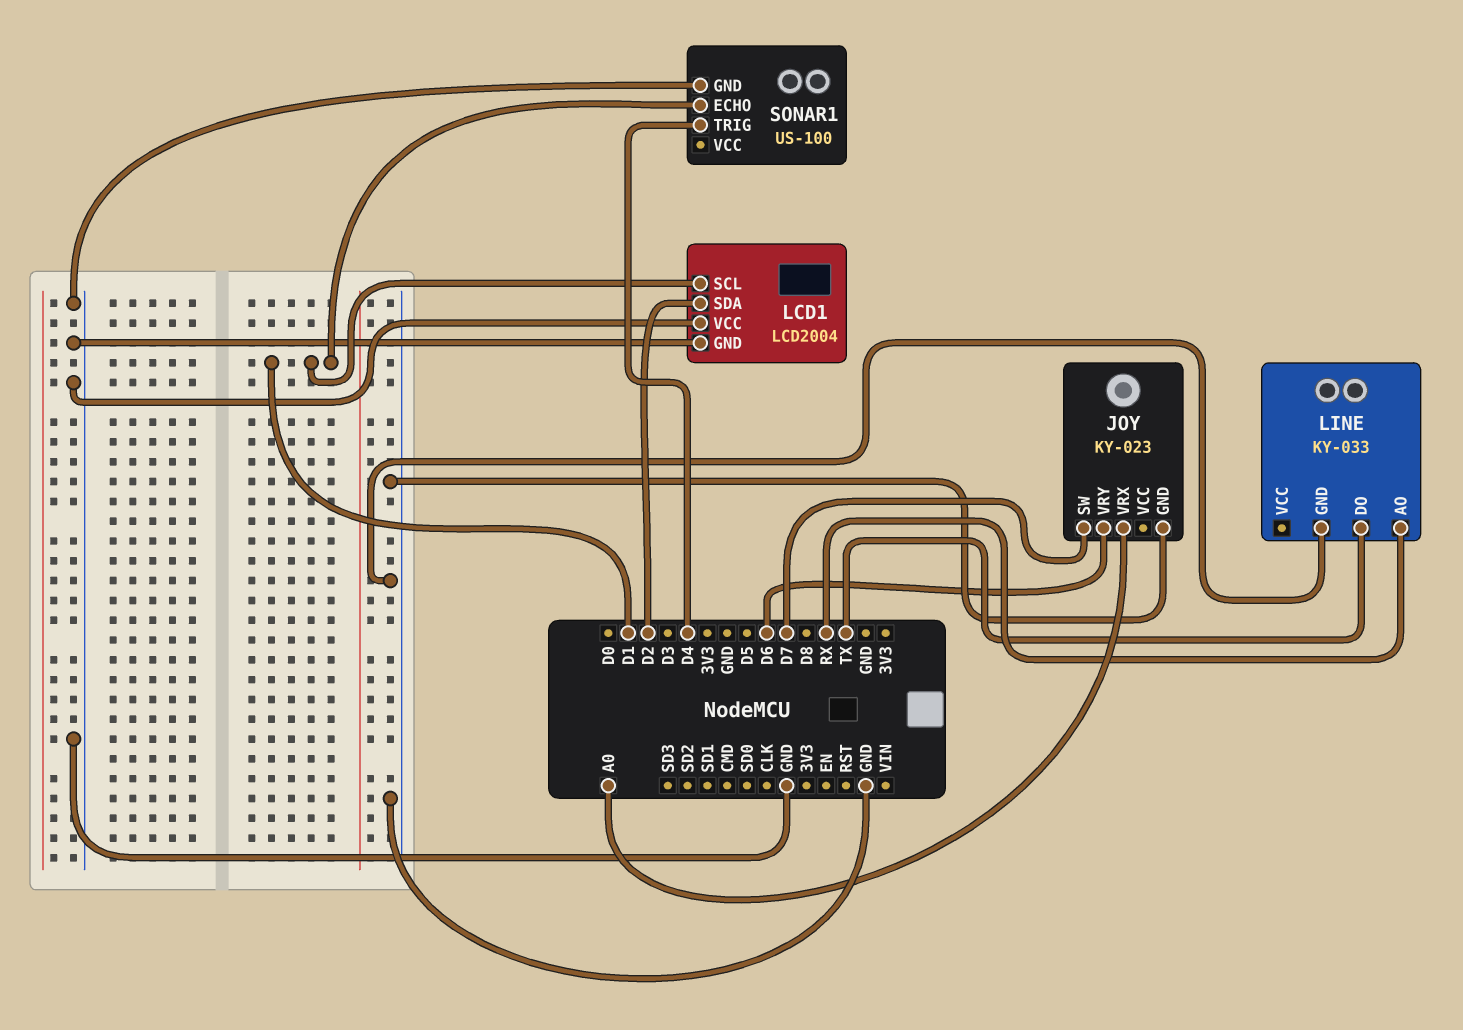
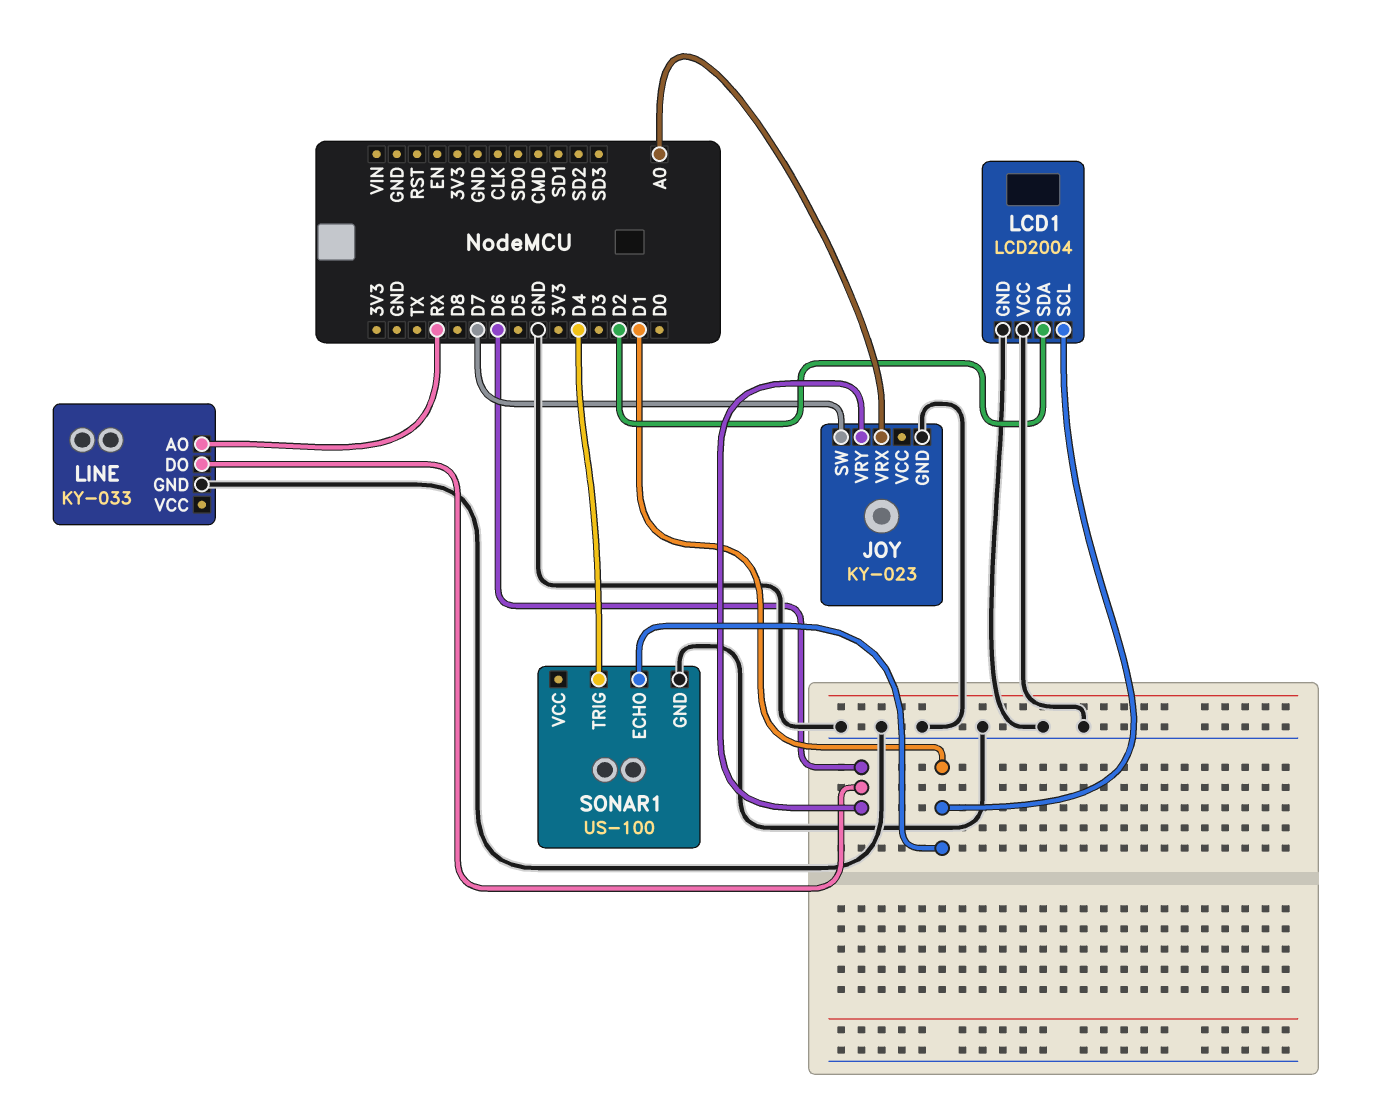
LINE pin DO: TX -> D6

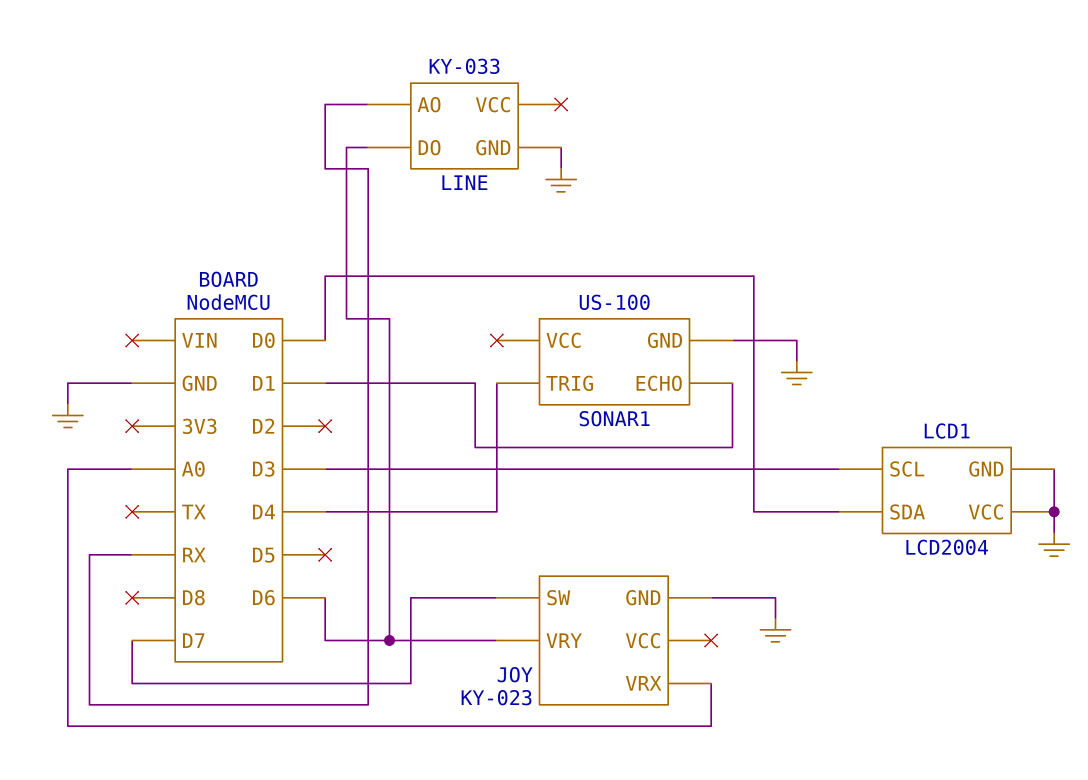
LCD1 pin SCL: D1 -> D3
LCD1 pin SDA: D2 -> D0

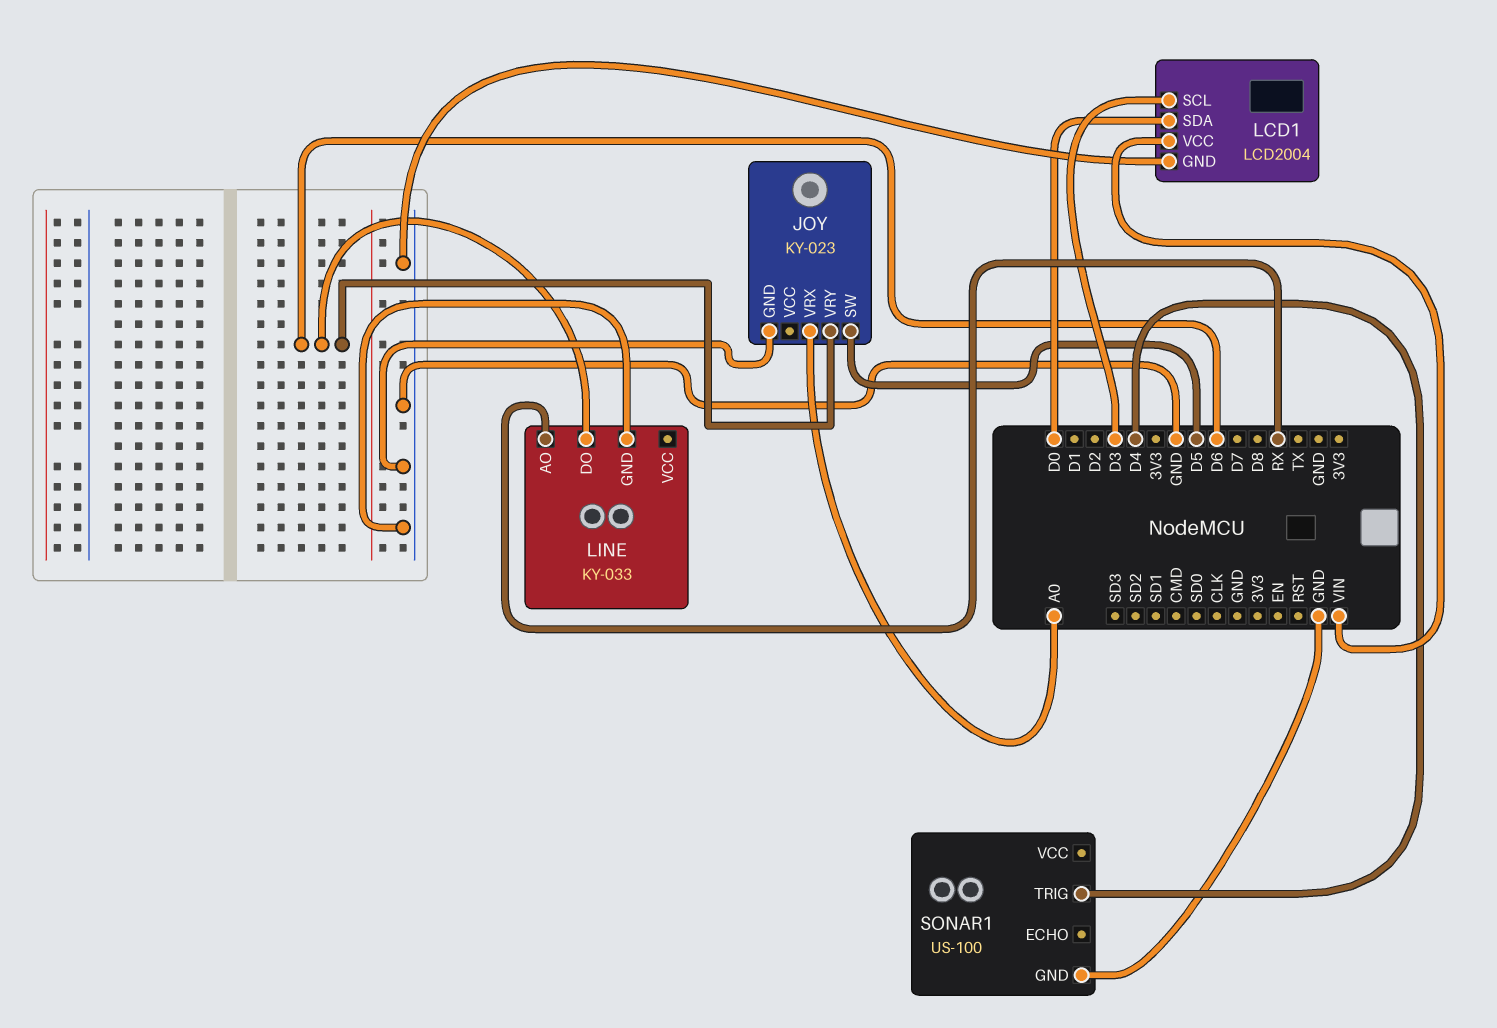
JOY pin SW: D7 -> D5
LCD1 pin VCC: GND -> VIN
SONAR1 pin ECHO: D1 -> none

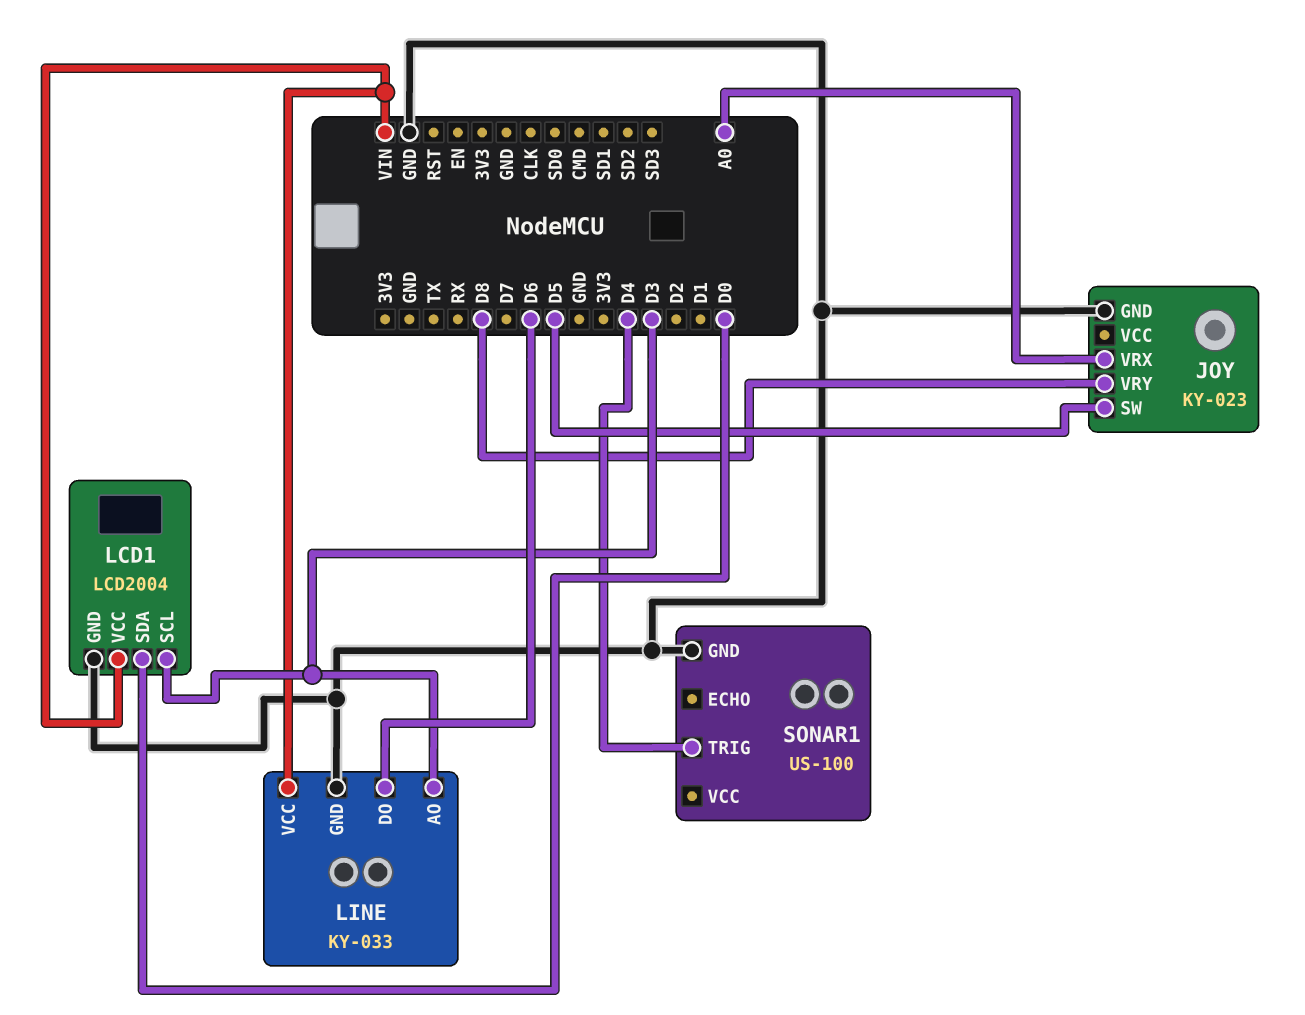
JOY pin VRY: D6 -> D8
LINE pin AO: RX -> D3
LINE pin VCC: none -> VIN

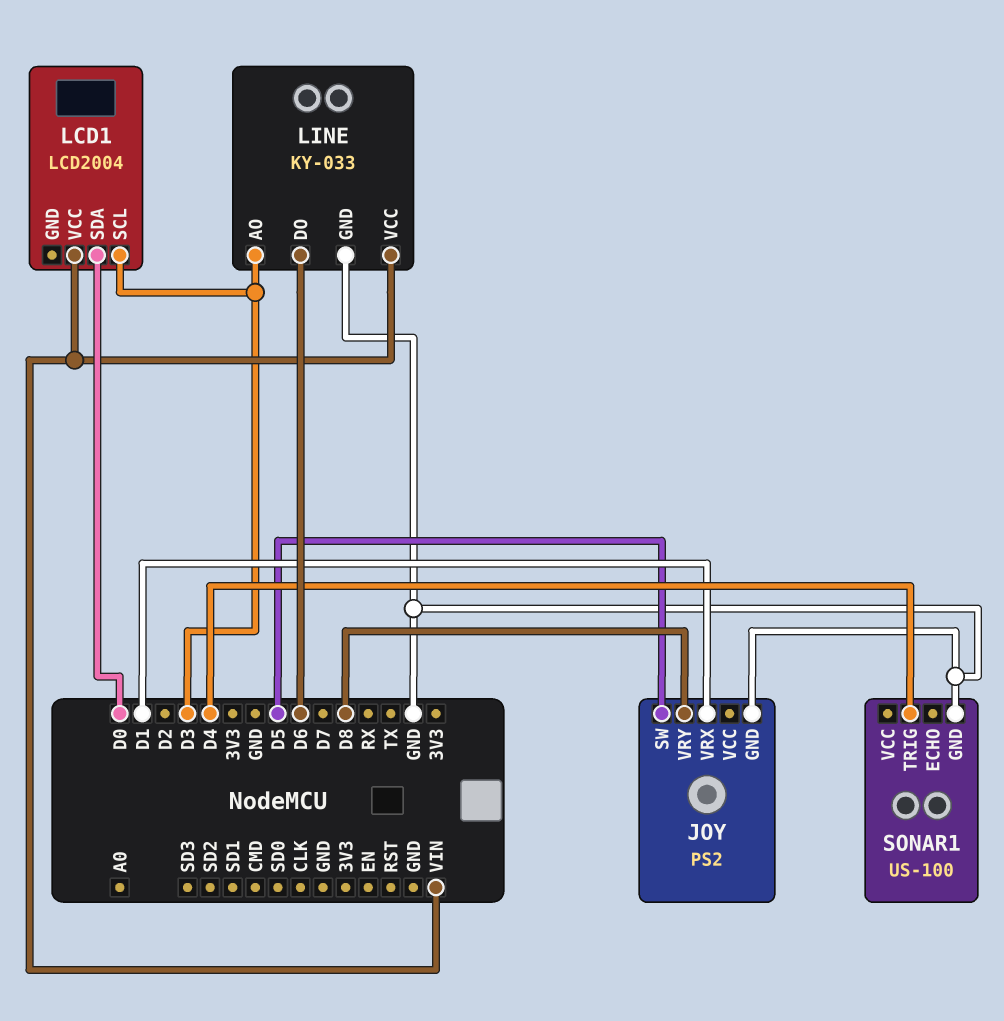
JOY: KY-023 -> PS2
JOY pin VRX: A0 -> D1
LCD1 pin GND: GND -> none

